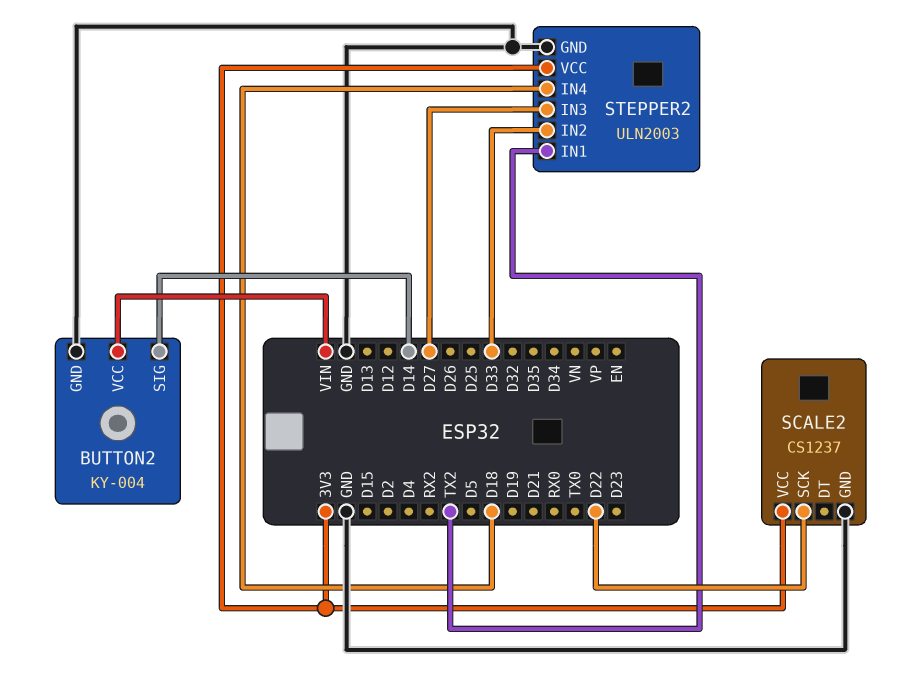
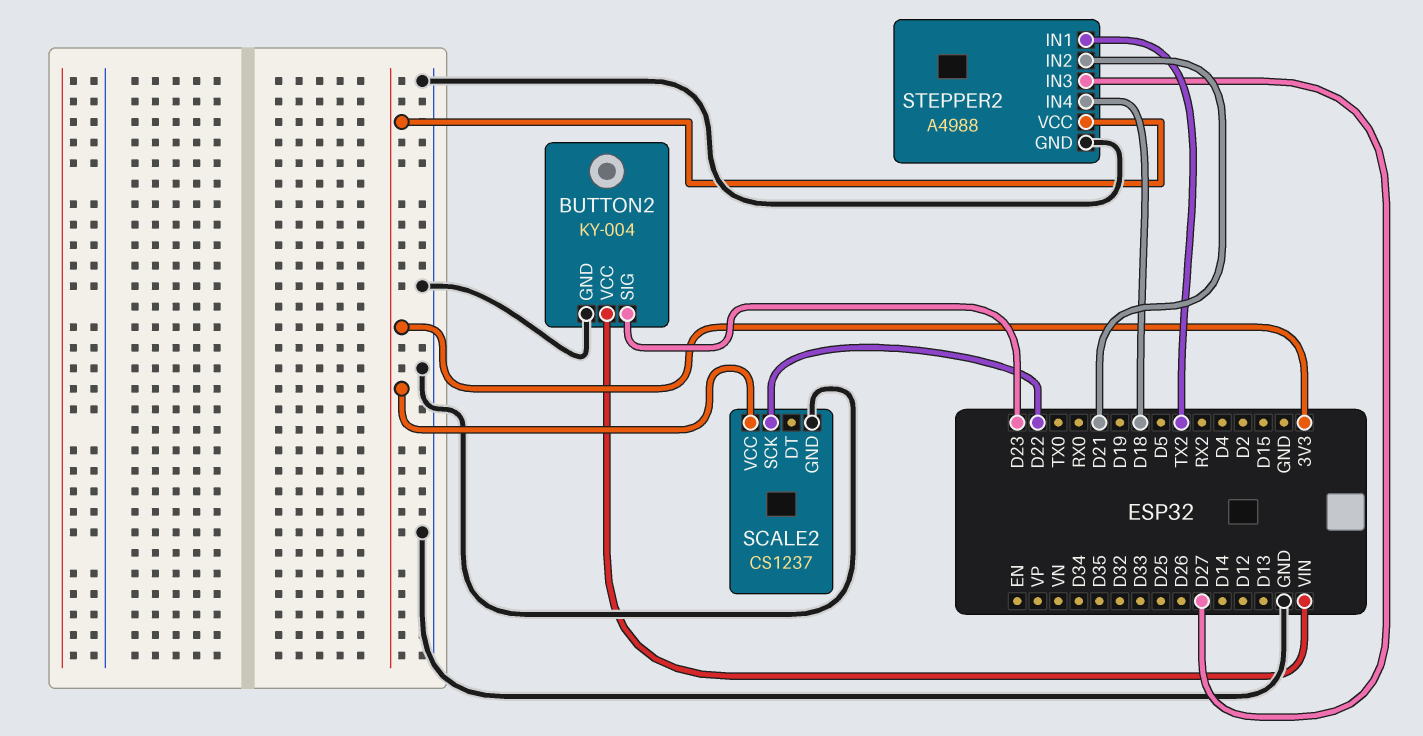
BUTTON2 pin SIG: D14 -> D23
STEPPER2: ULN2003 -> A4988
STEPPER2 pin IN2: D33 -> D21

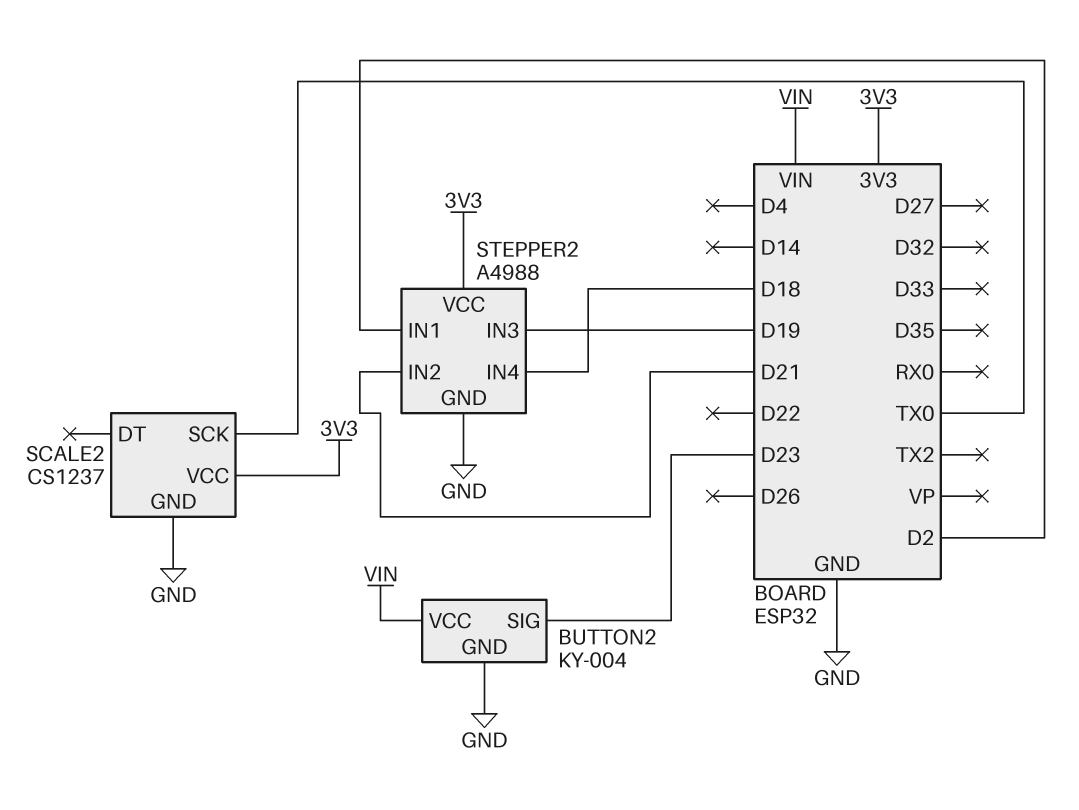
SCALE2 pin SCK: D22 -> TX0
STEPPER2 pin IN1: TX2 -> D2
STEPPER2 pin IN3: D27 -> D19

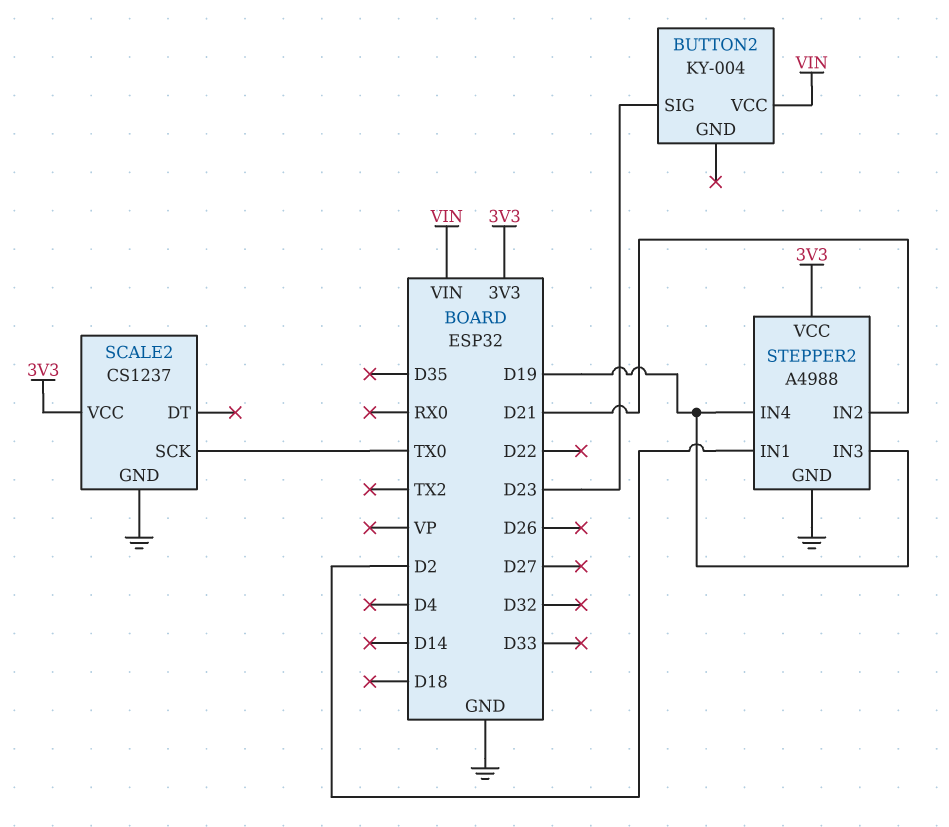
BUTTON2 pin GND: GND -> none
STEPPER2 pin IN4: D18 -> D19

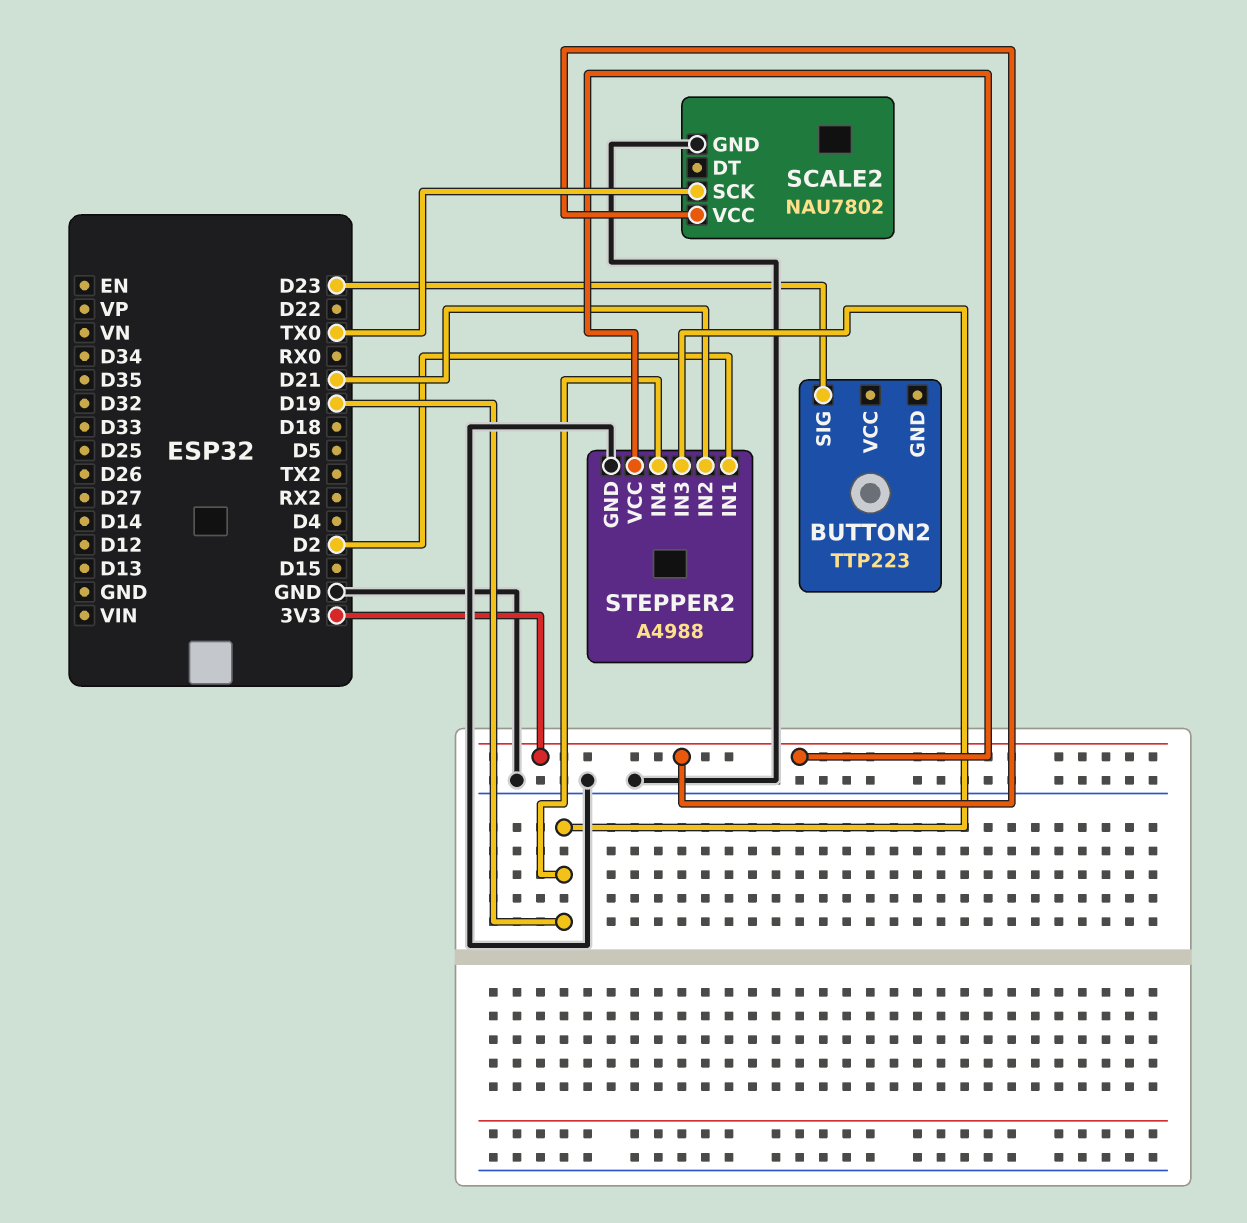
BUTTON2: KY-004 -> TTP223
BUTTON2 pin VCC: VIN -> none
SCALE2: CS1237 -> NAU7802

